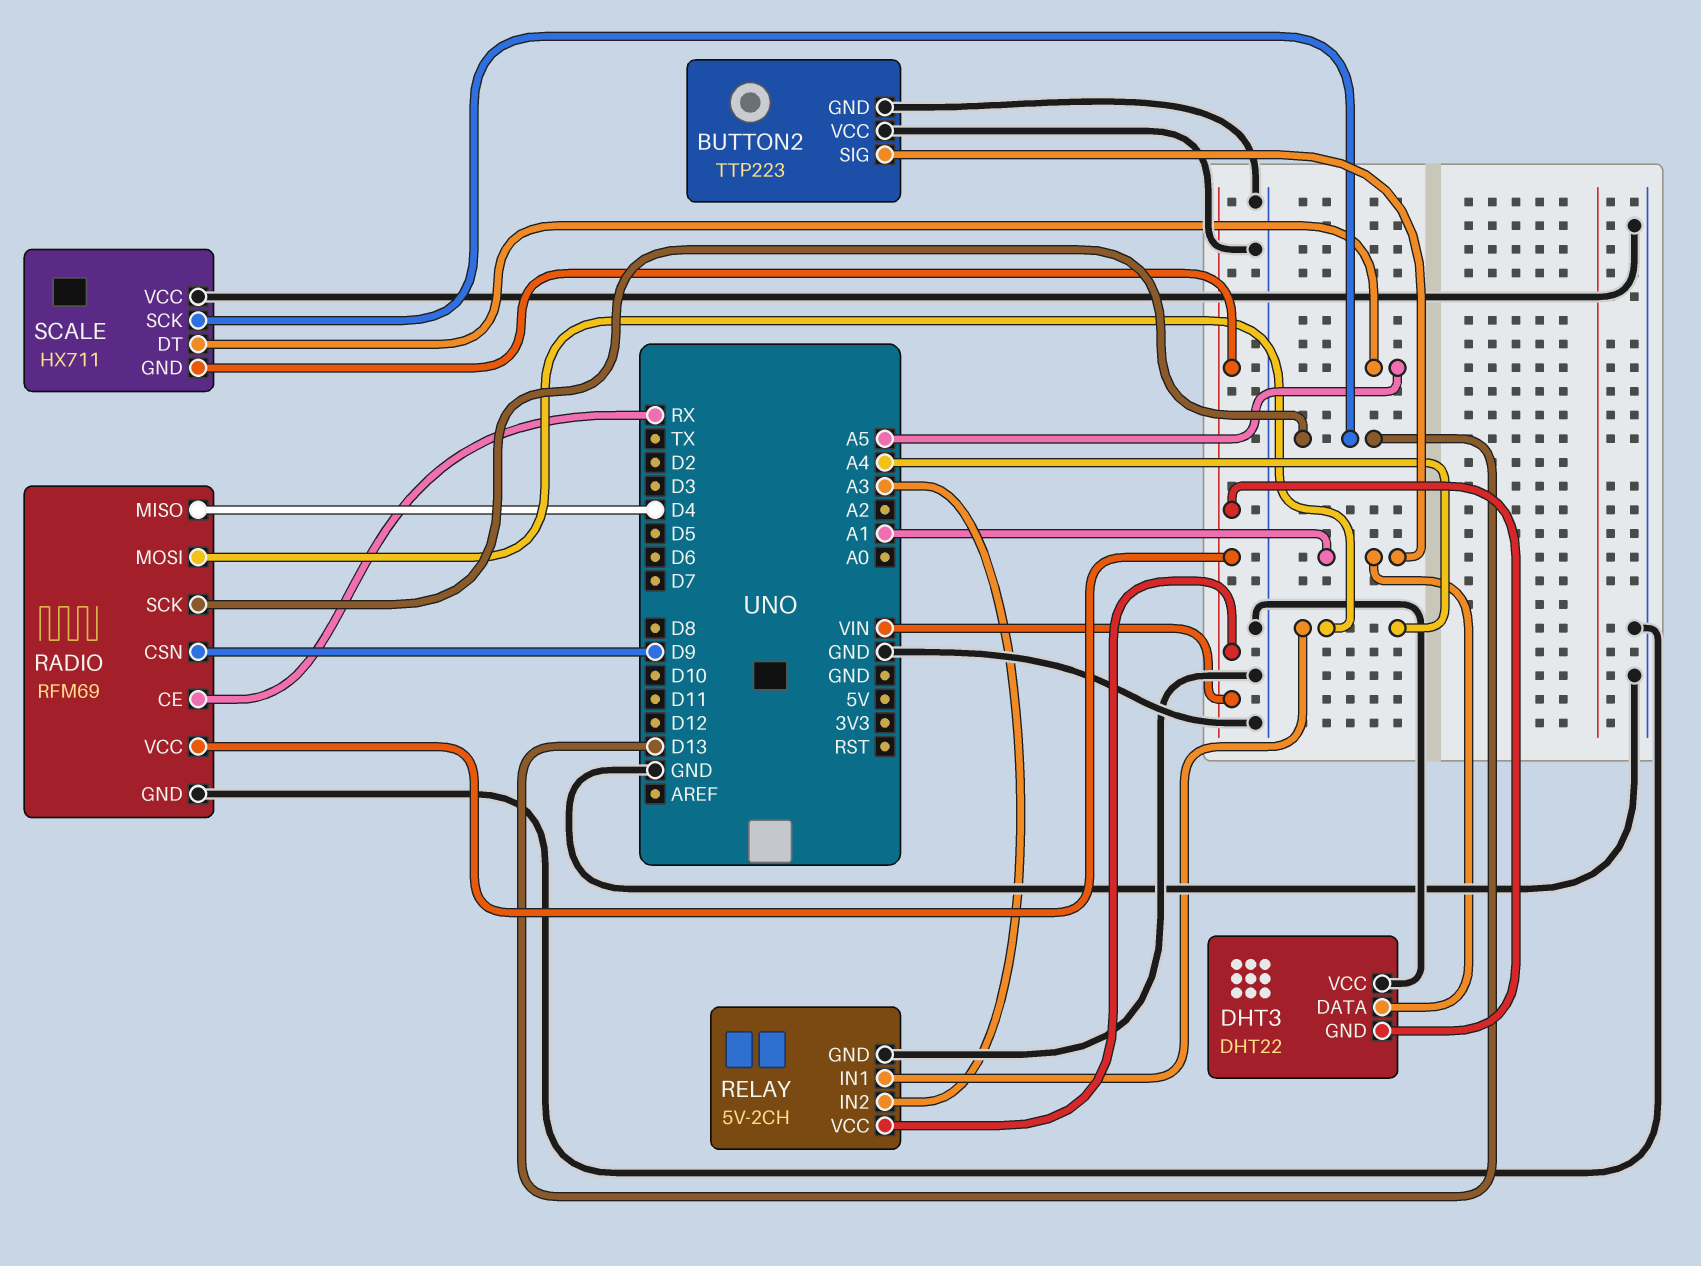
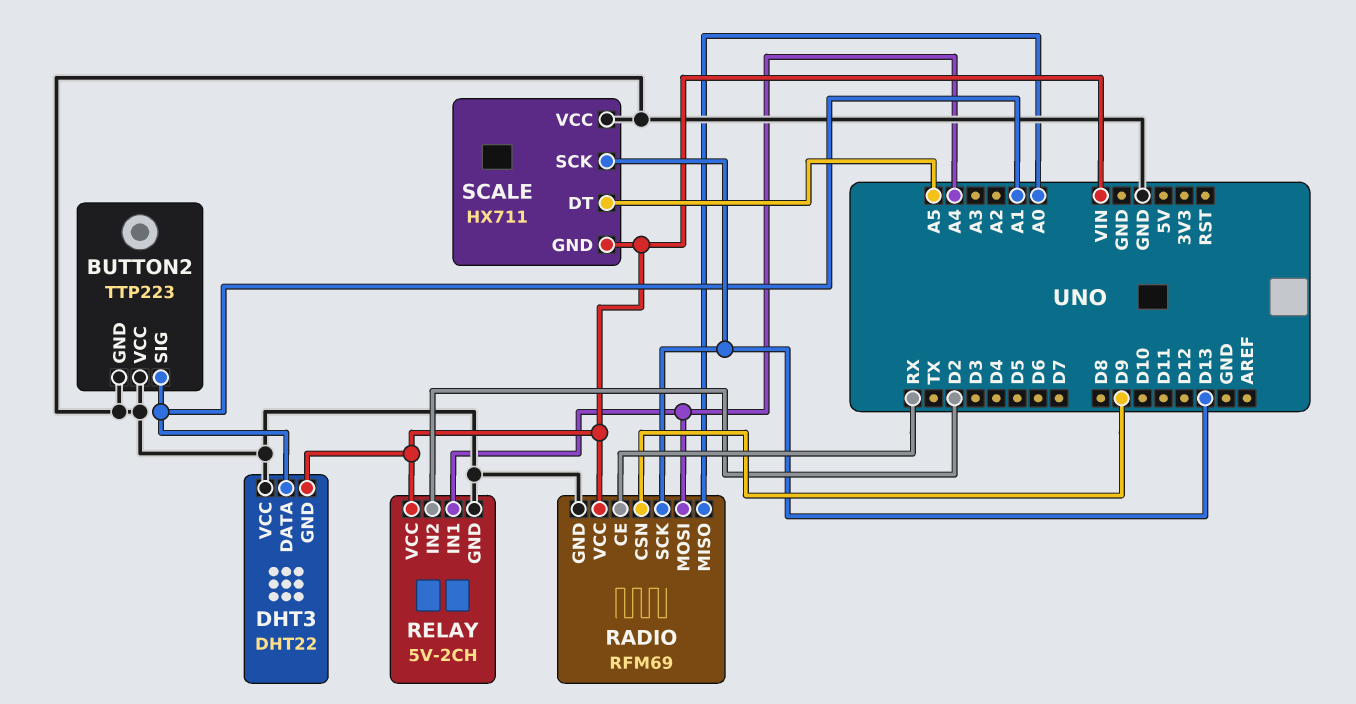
RADIO pin MISO: D4 -> A0
RELAY pin IN2: A3 -> D2

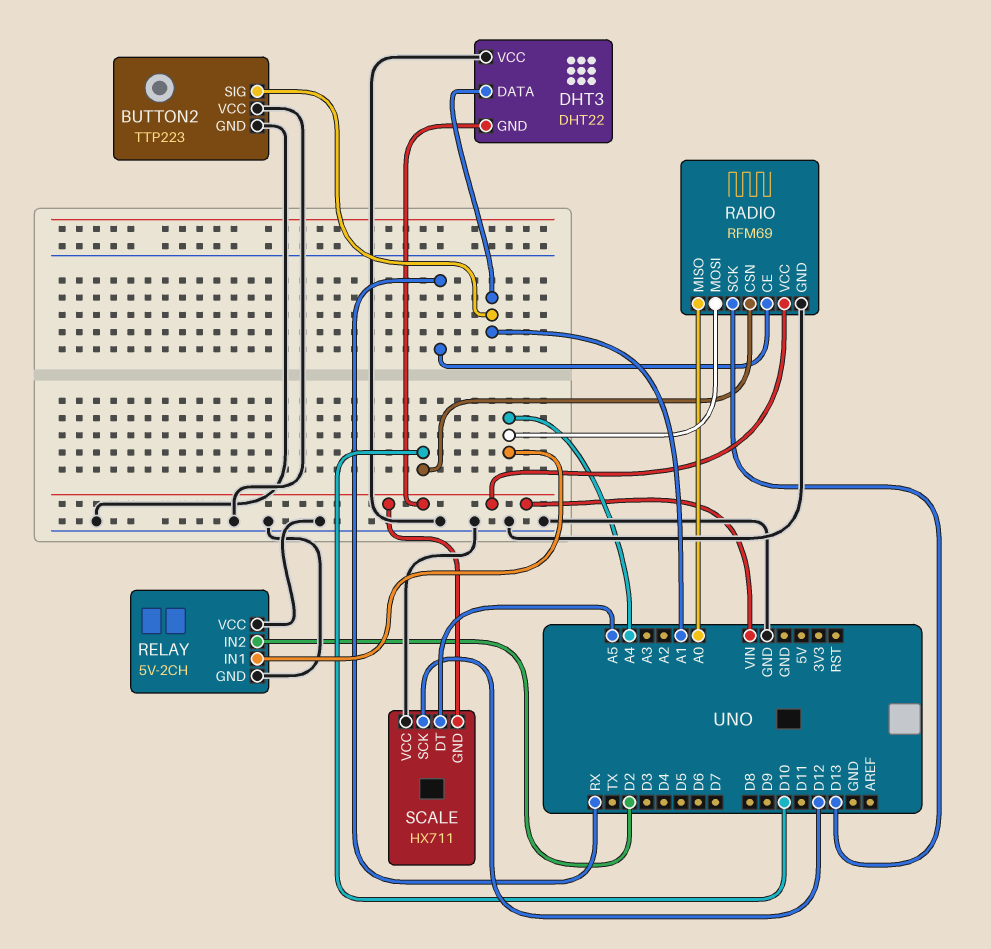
RADIO pin CSN: D9 -> D10
RELAY pin VCC: VIN -> GND
SCALE pin SCK: D13 -> D12

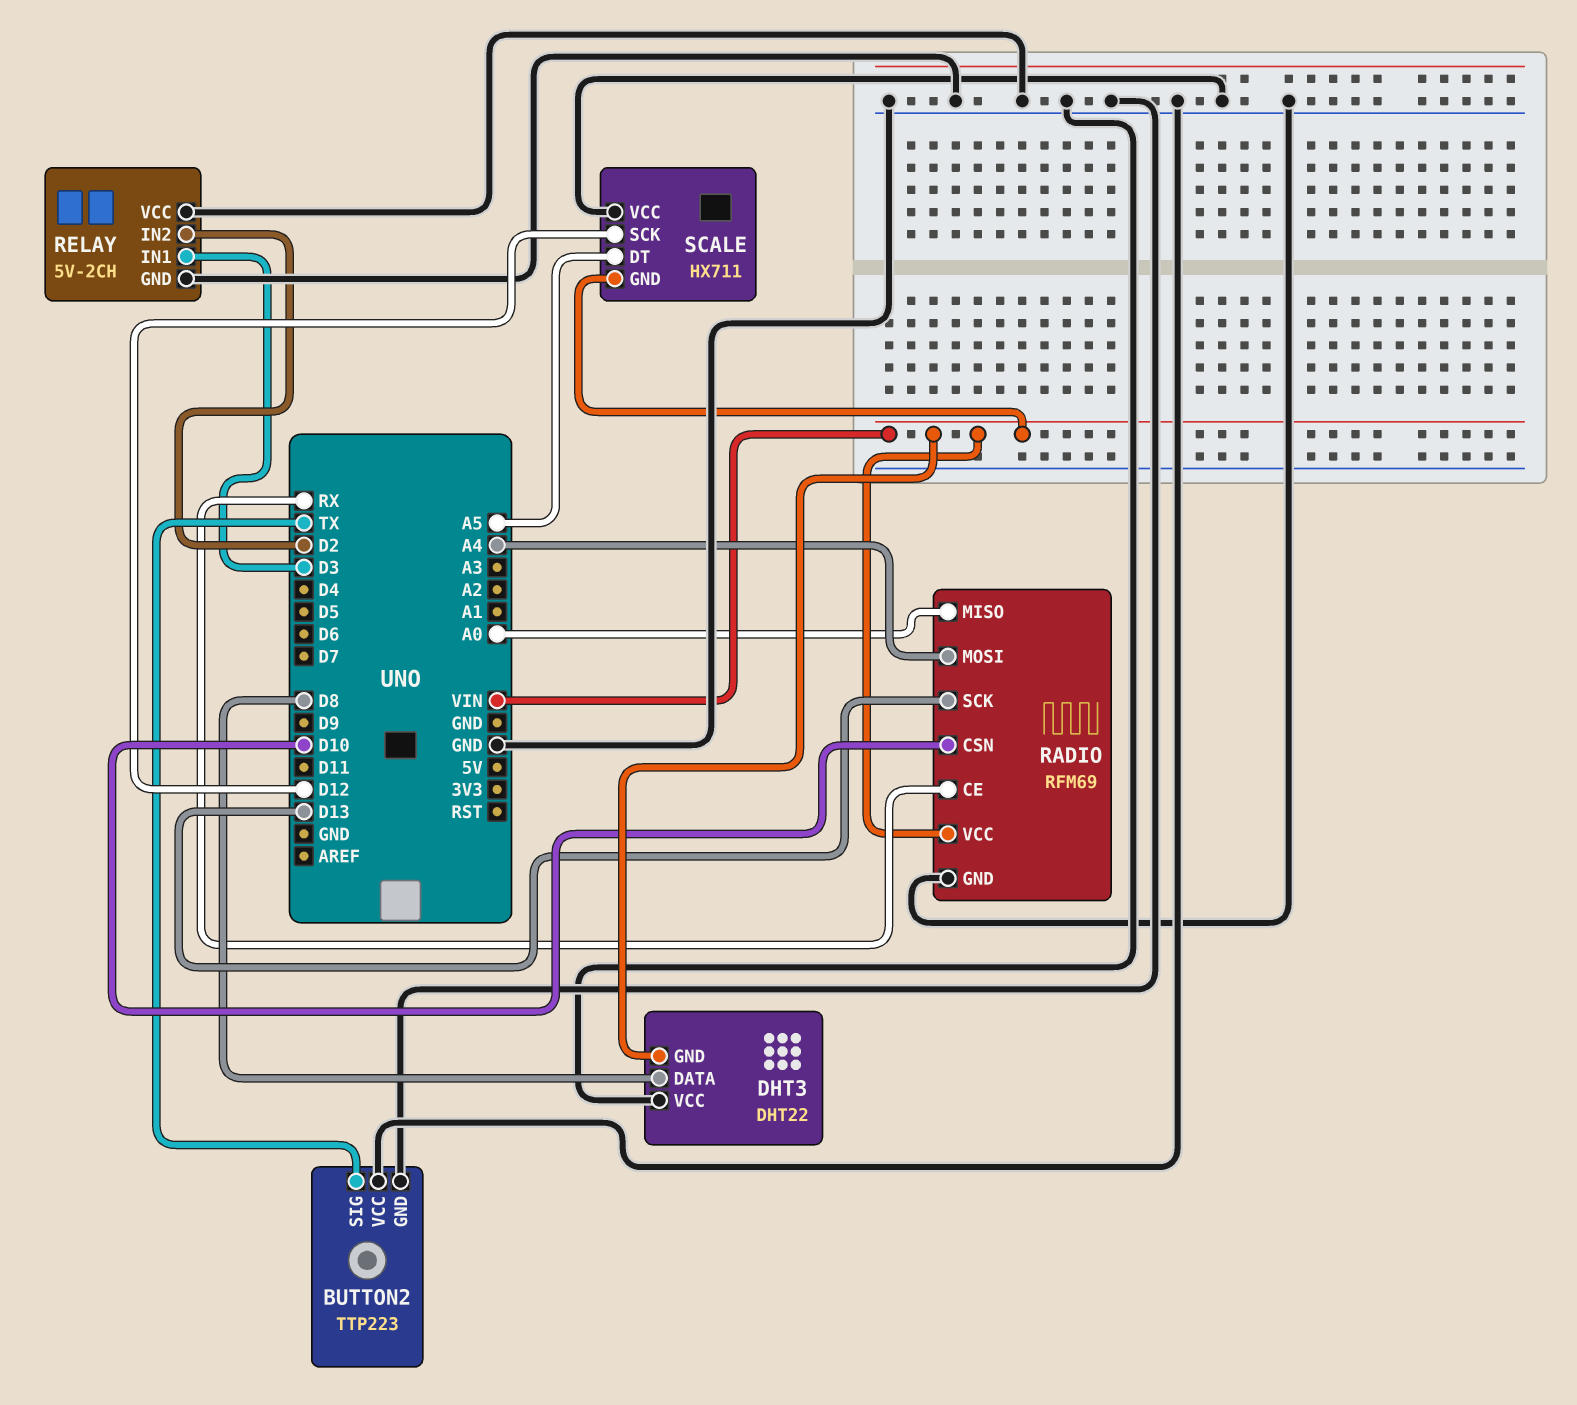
BUTTON2 pin SIG: A1 -> TX
DHT3 pin DATA: A1 -> D8
RELAY pin IN1: A4 -> D3

